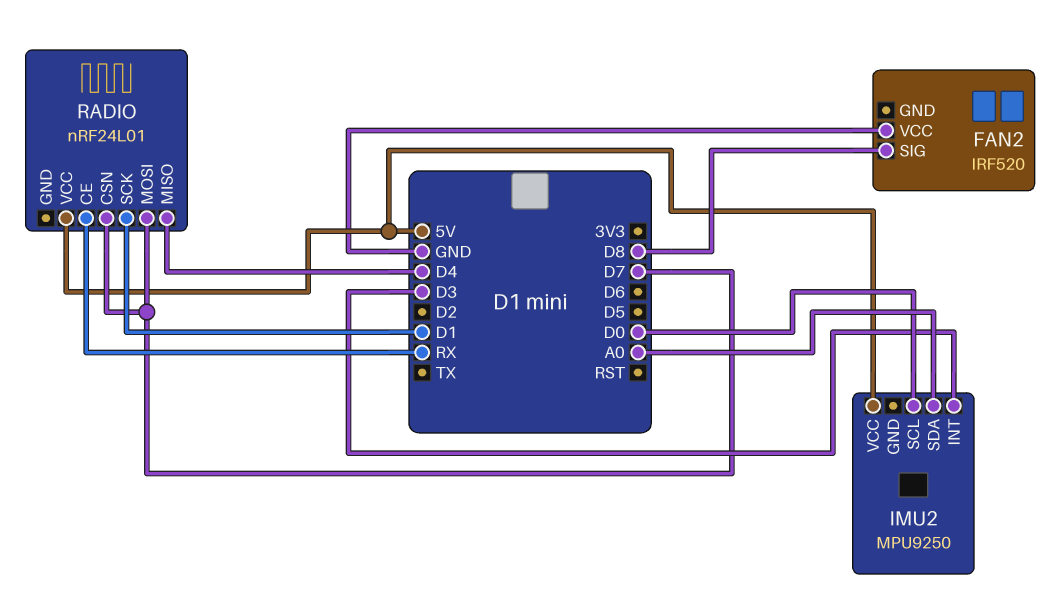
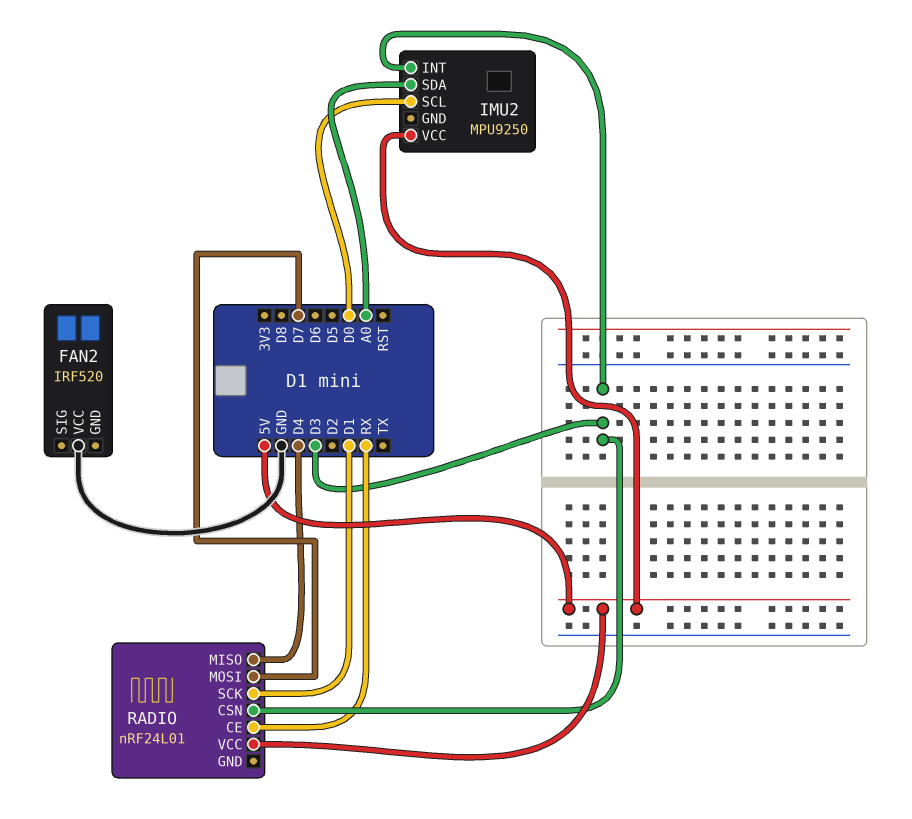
FAN2 pin SIG: D8 -> none
RADIO pin CSN: D7 -> D3

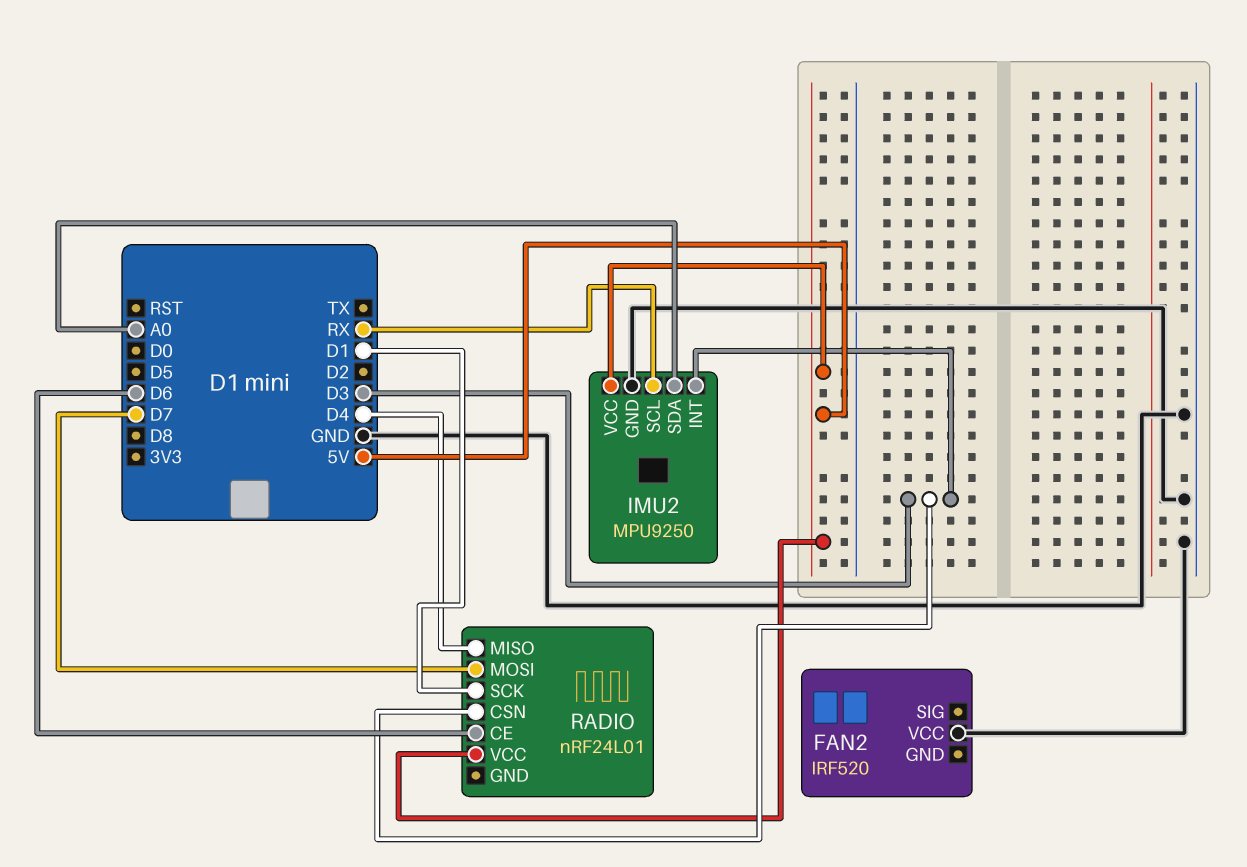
IMU2 pin GND: none -> GND
IMU2 pin SCL: D0 -> RX
RADIO pin CE: RX -> D6

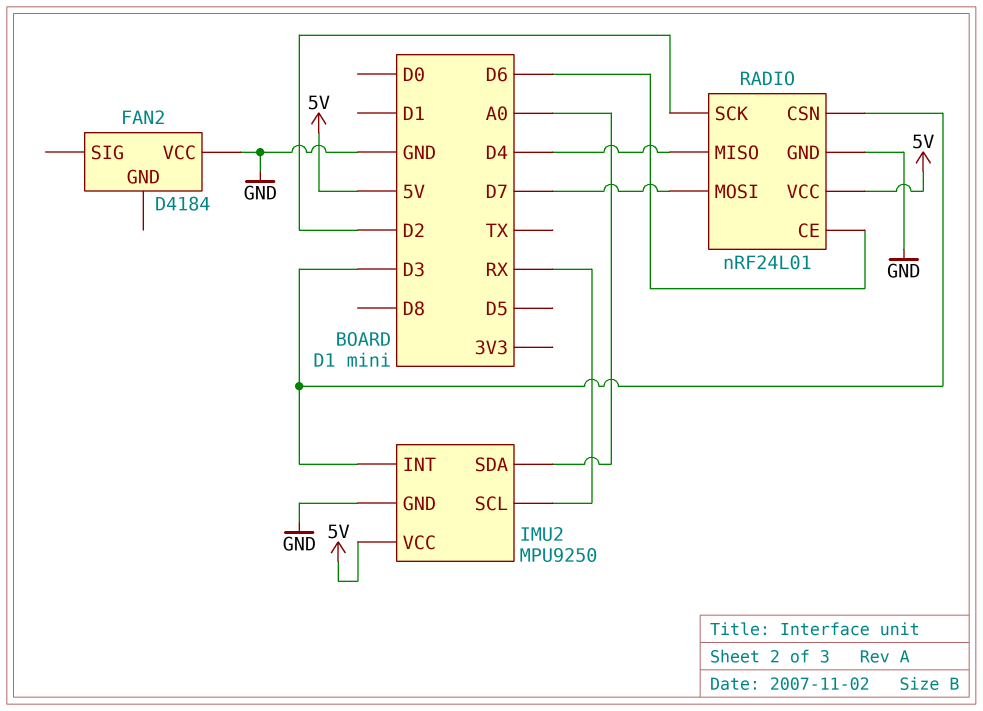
FAN2: IRF520 -> D4184
RADIO pin GND: none -> GND
RADIO pin SCK: D1 -> D2

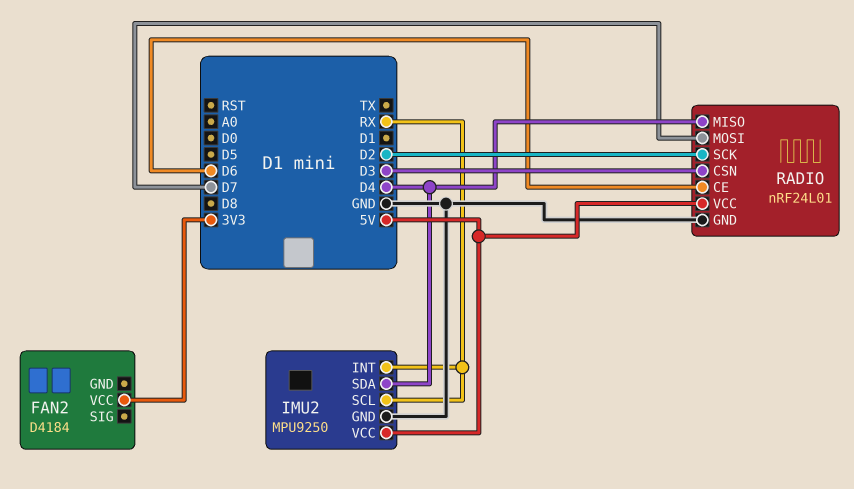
FAN2 pin VCC: GND -> 3V3
IMU2 pin INT: D3 -> RX
IMU2 pin SDA: A0 -> D4

